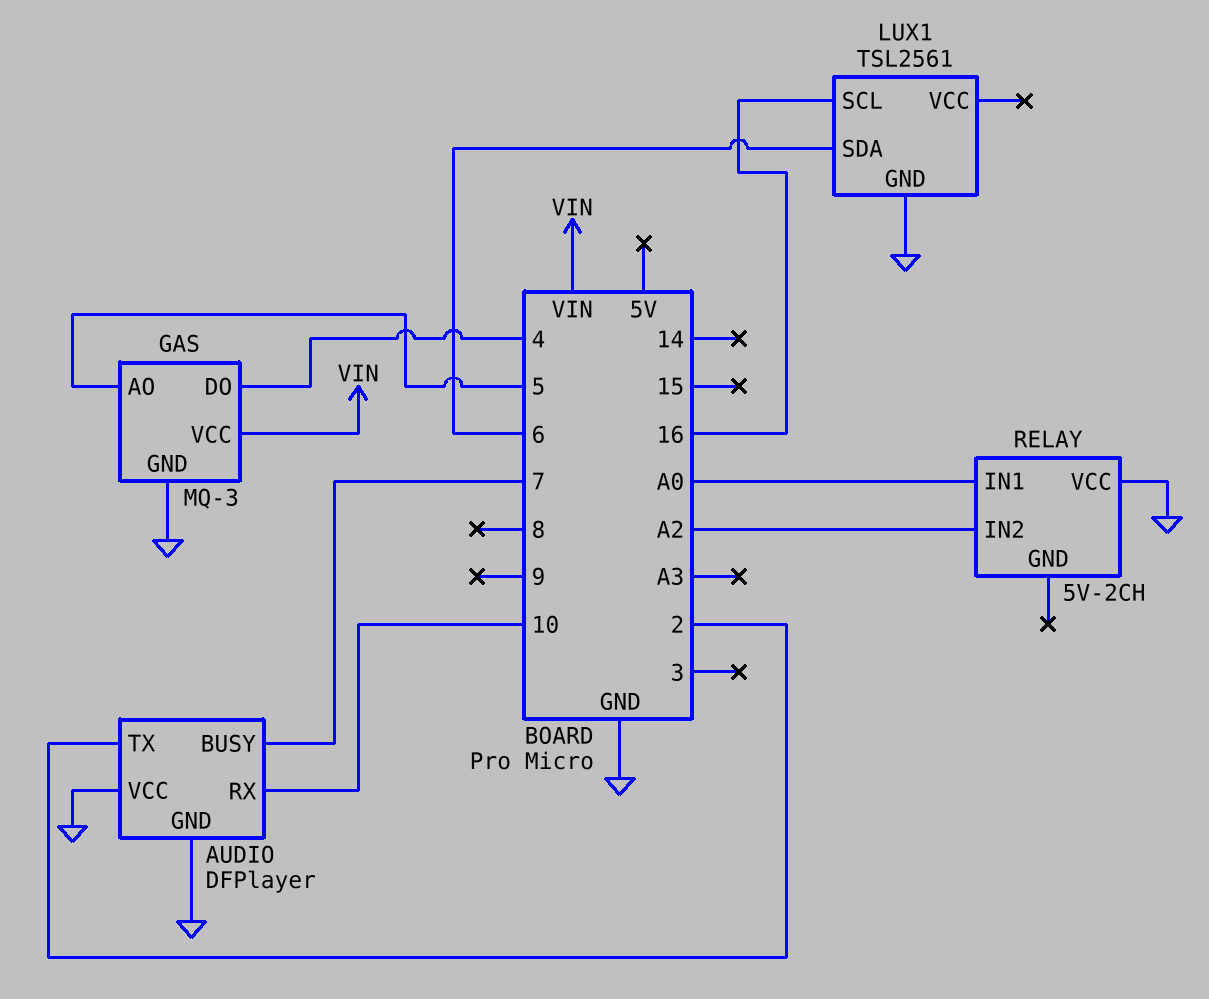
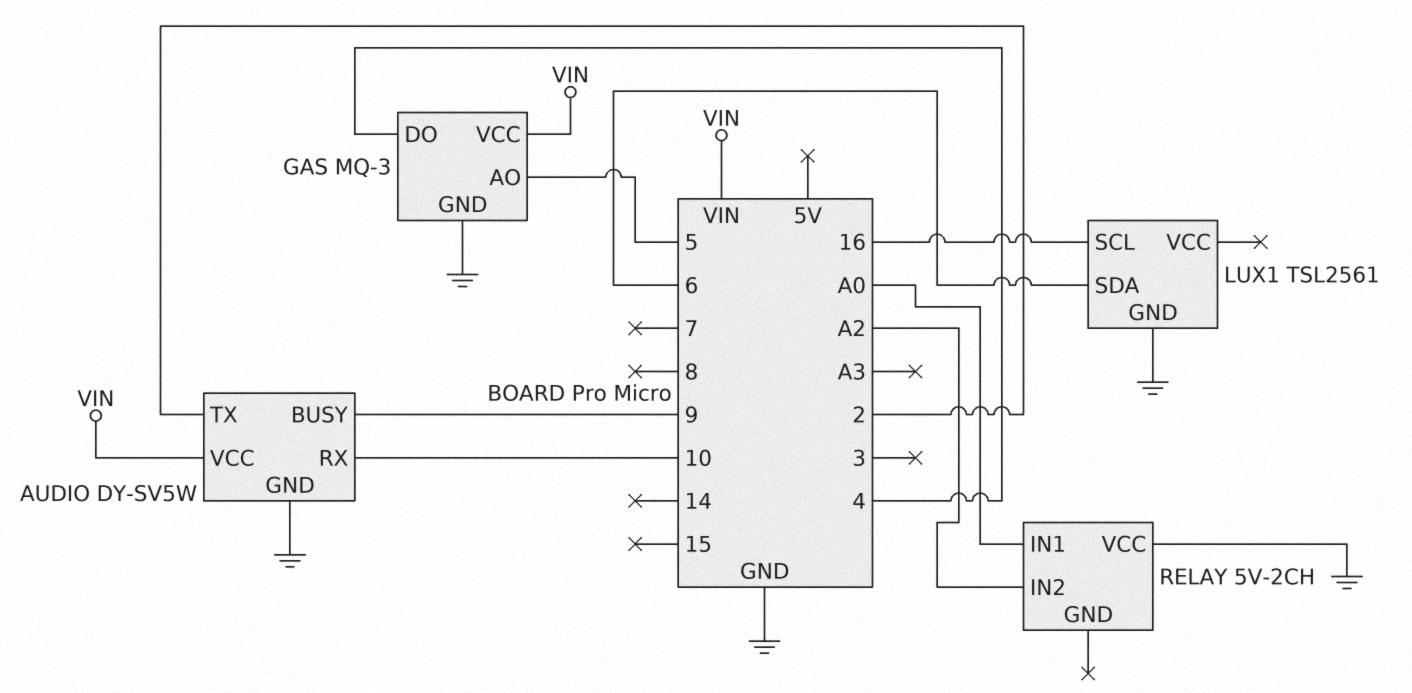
AUDIO: DFPlayer -> DY-SV5W
AUDIO pin BUSY: 7 -> 9
AUDIO pin VCC: GND -> VIN

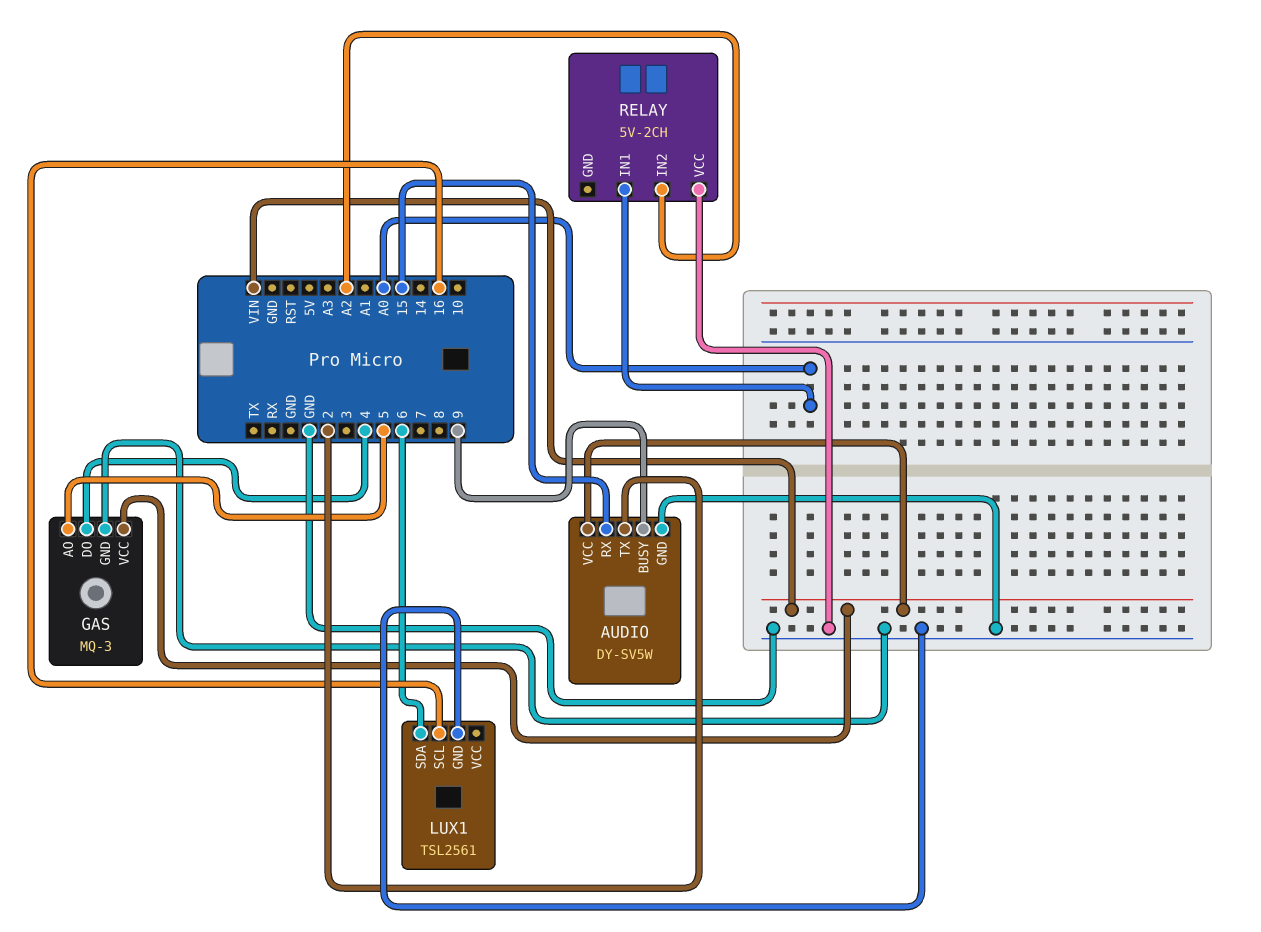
AUDIO pin RX: 10 -> 15

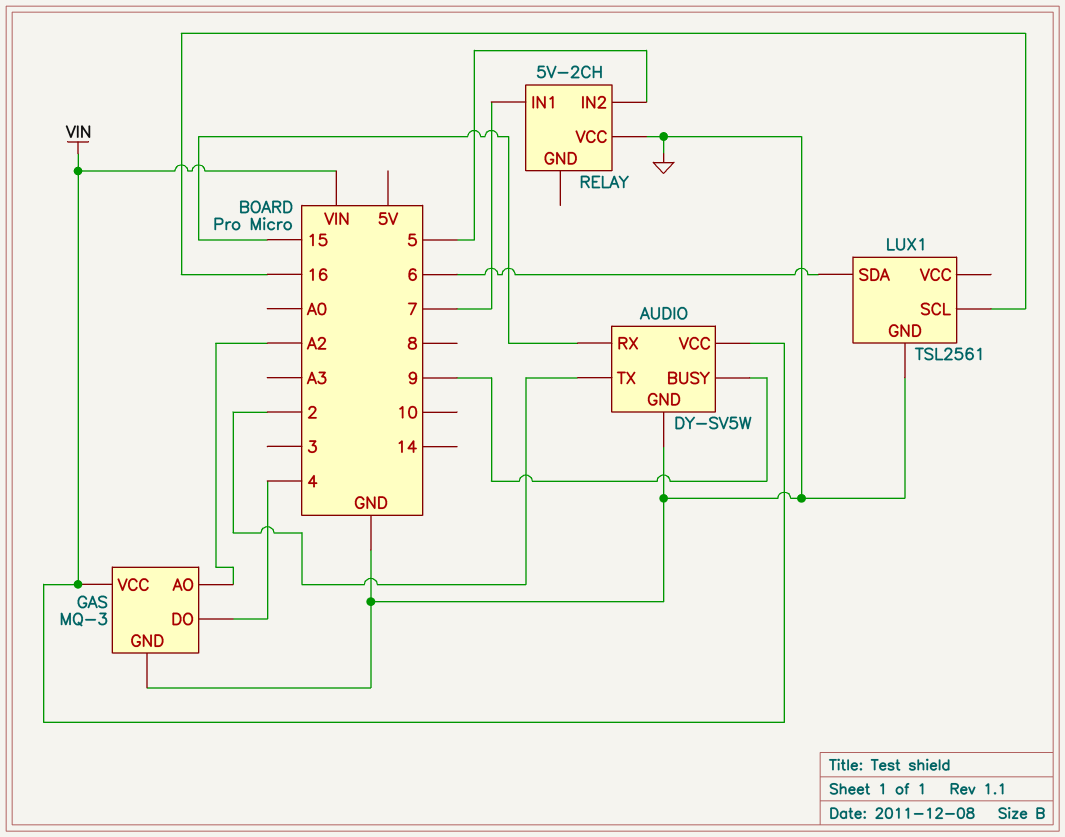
GAS pin AO: 5 -> A2
RELAY pin IN1: A0 -> 7
RELAY pin IN2: A2 -> 5

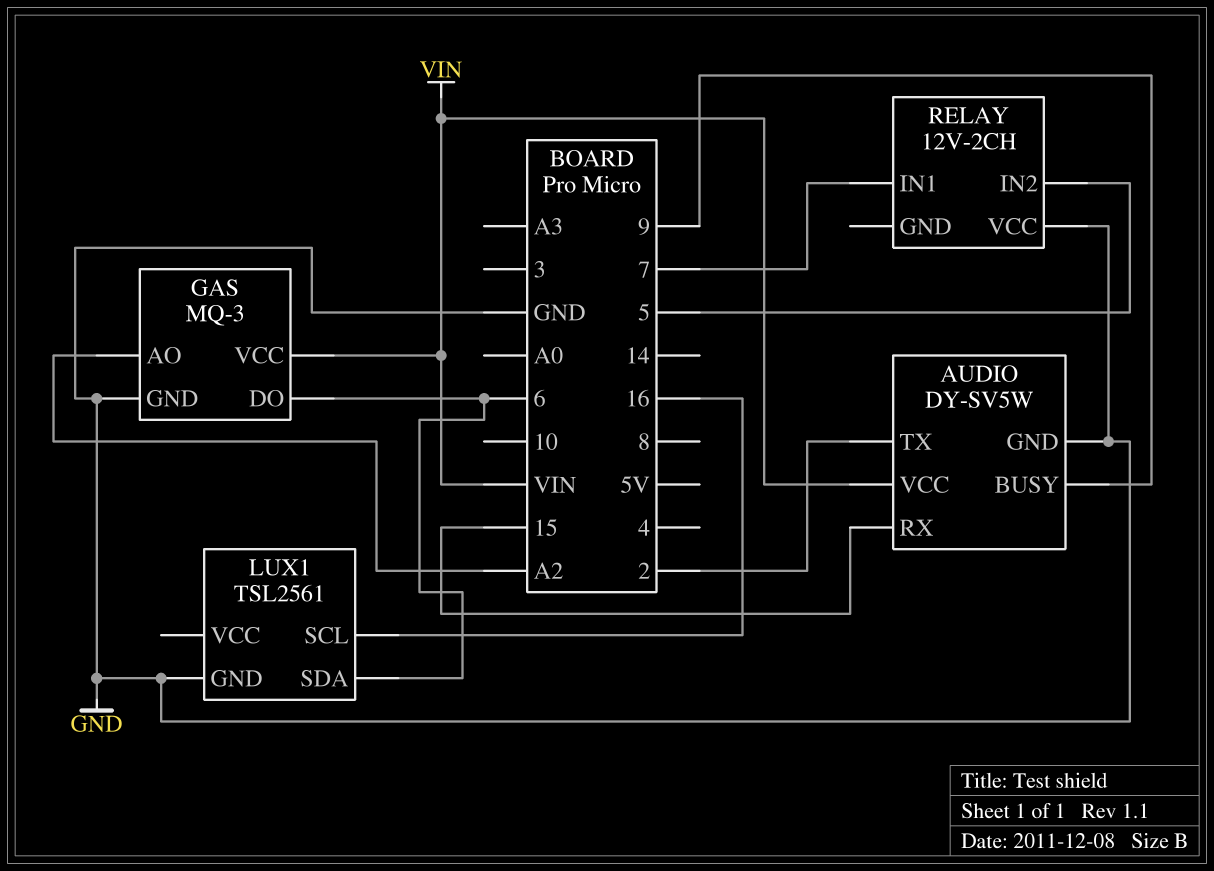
GAS pin DO: 4 -> 6
RELAY: 5V-2CH -> 12V-2CH

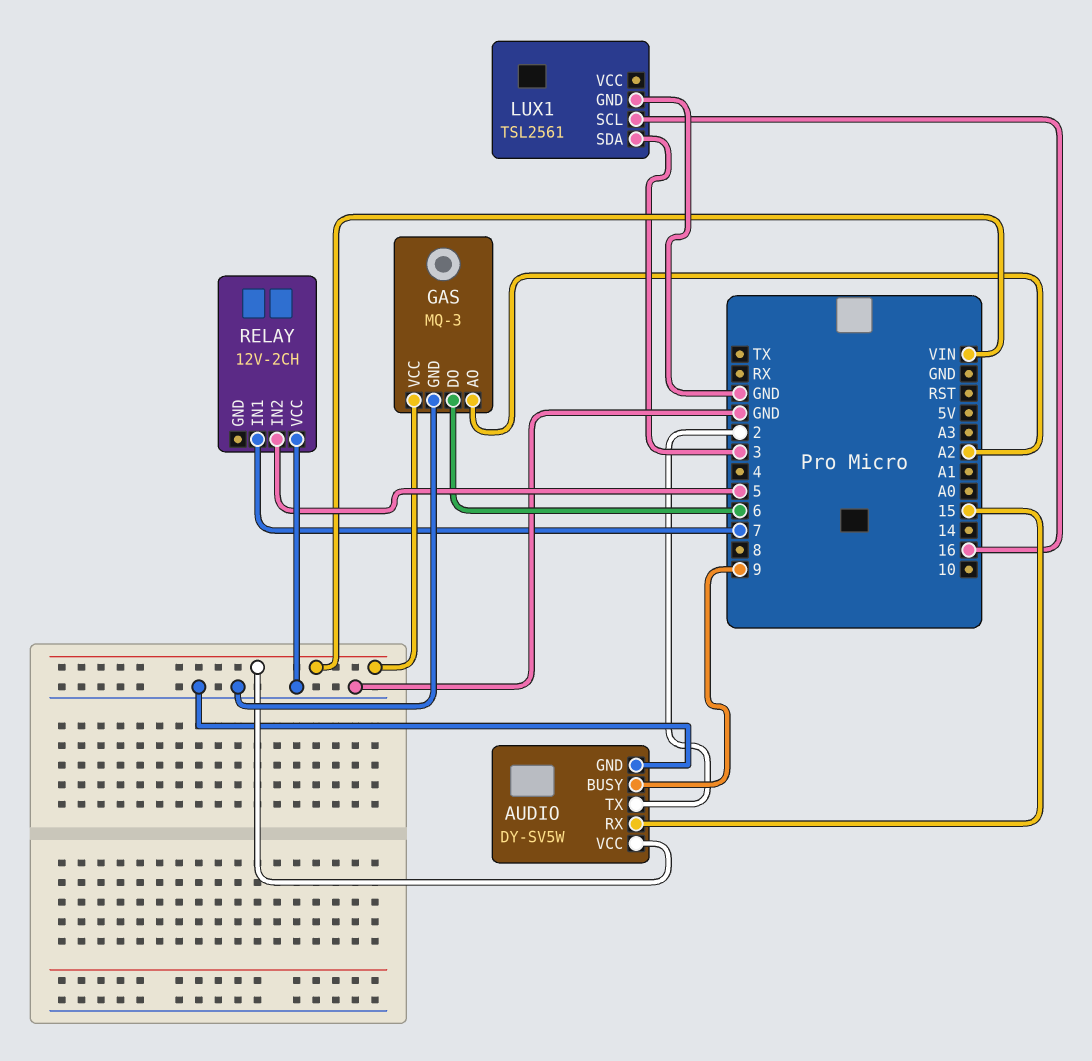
LUX1 pin SDA: 6 -> 3

